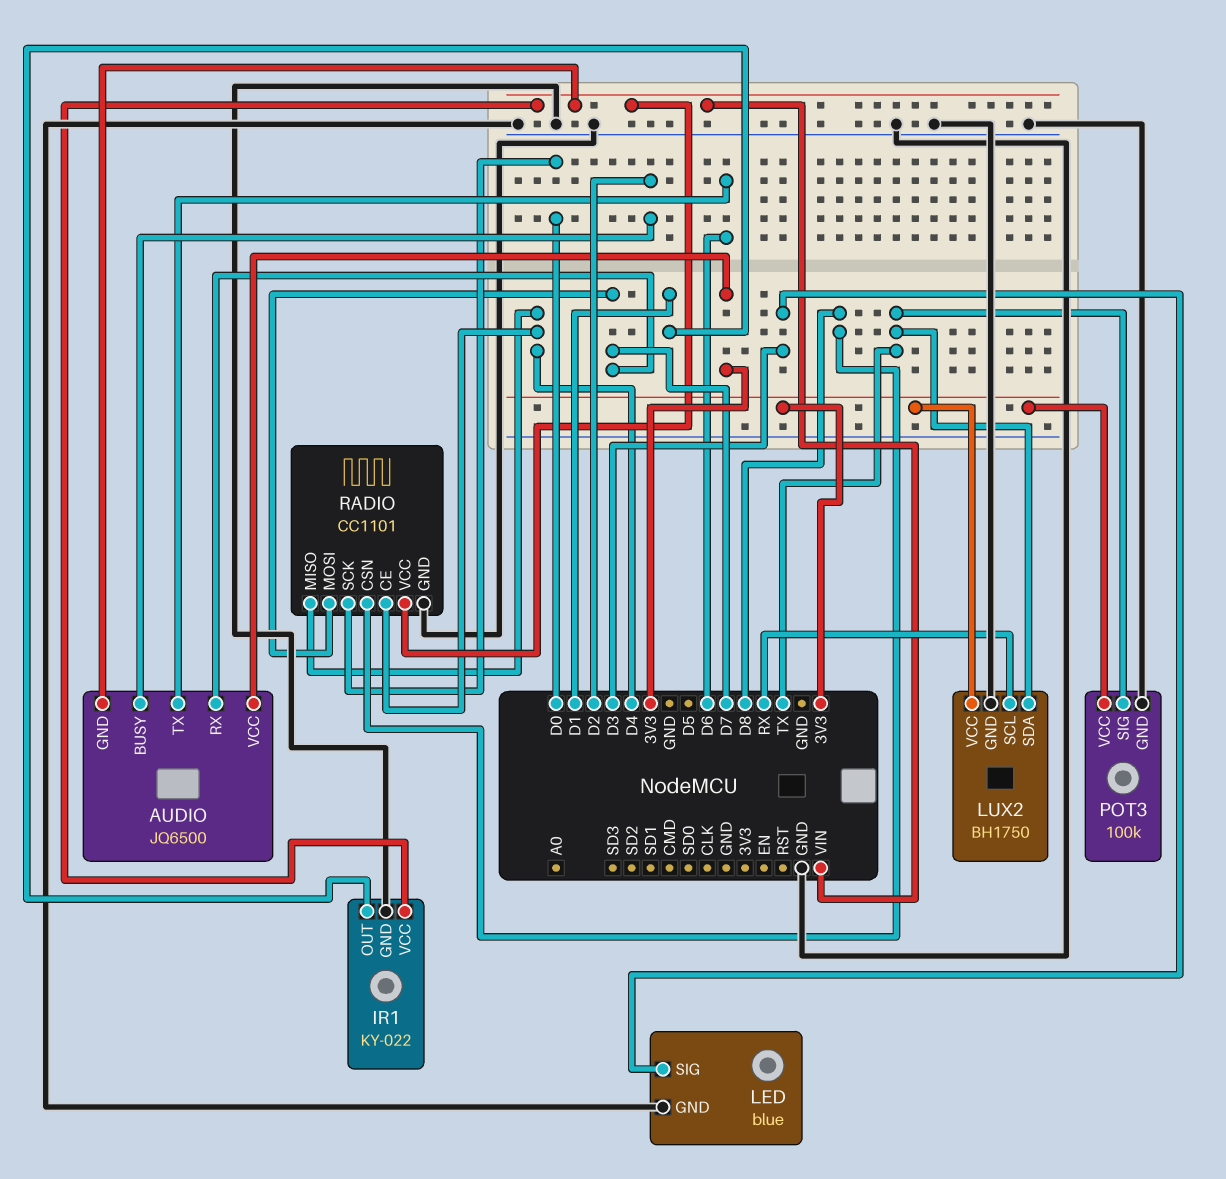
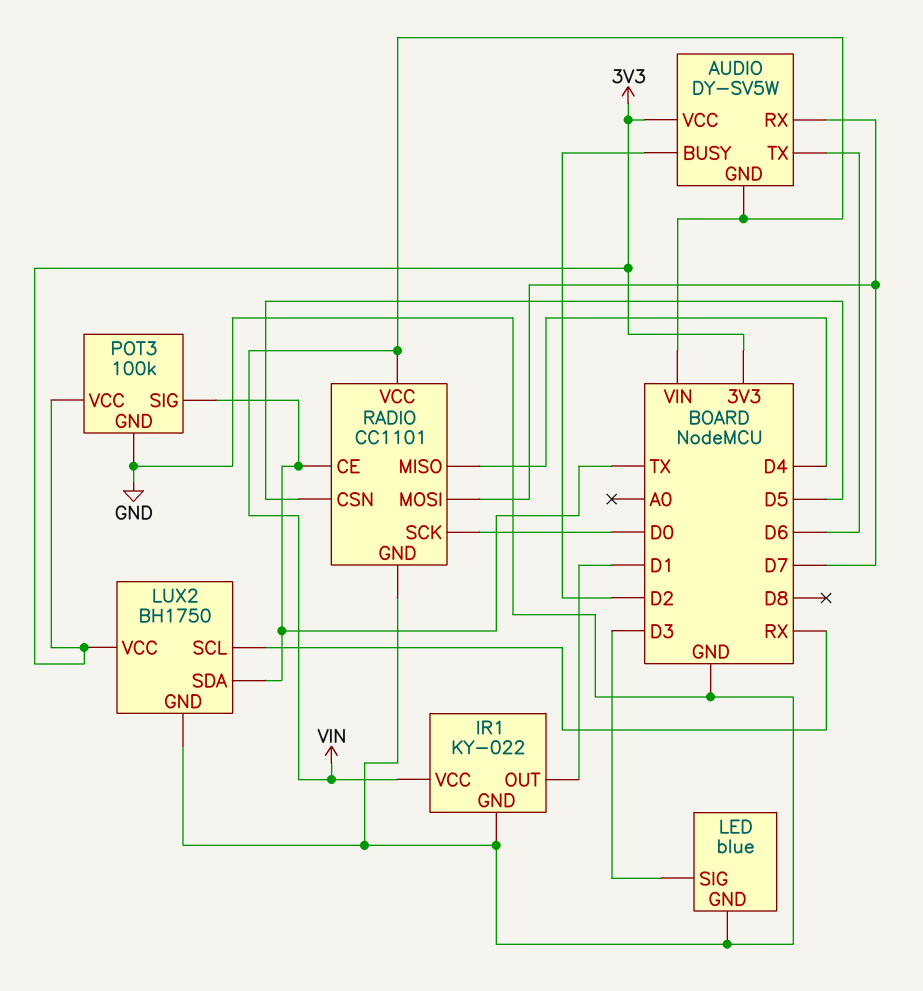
AUDIO: JQ6500 -> DY-SV5W
RADIO pin CE: D4 -> TX
RADIO pin CSN: D8 -> D5

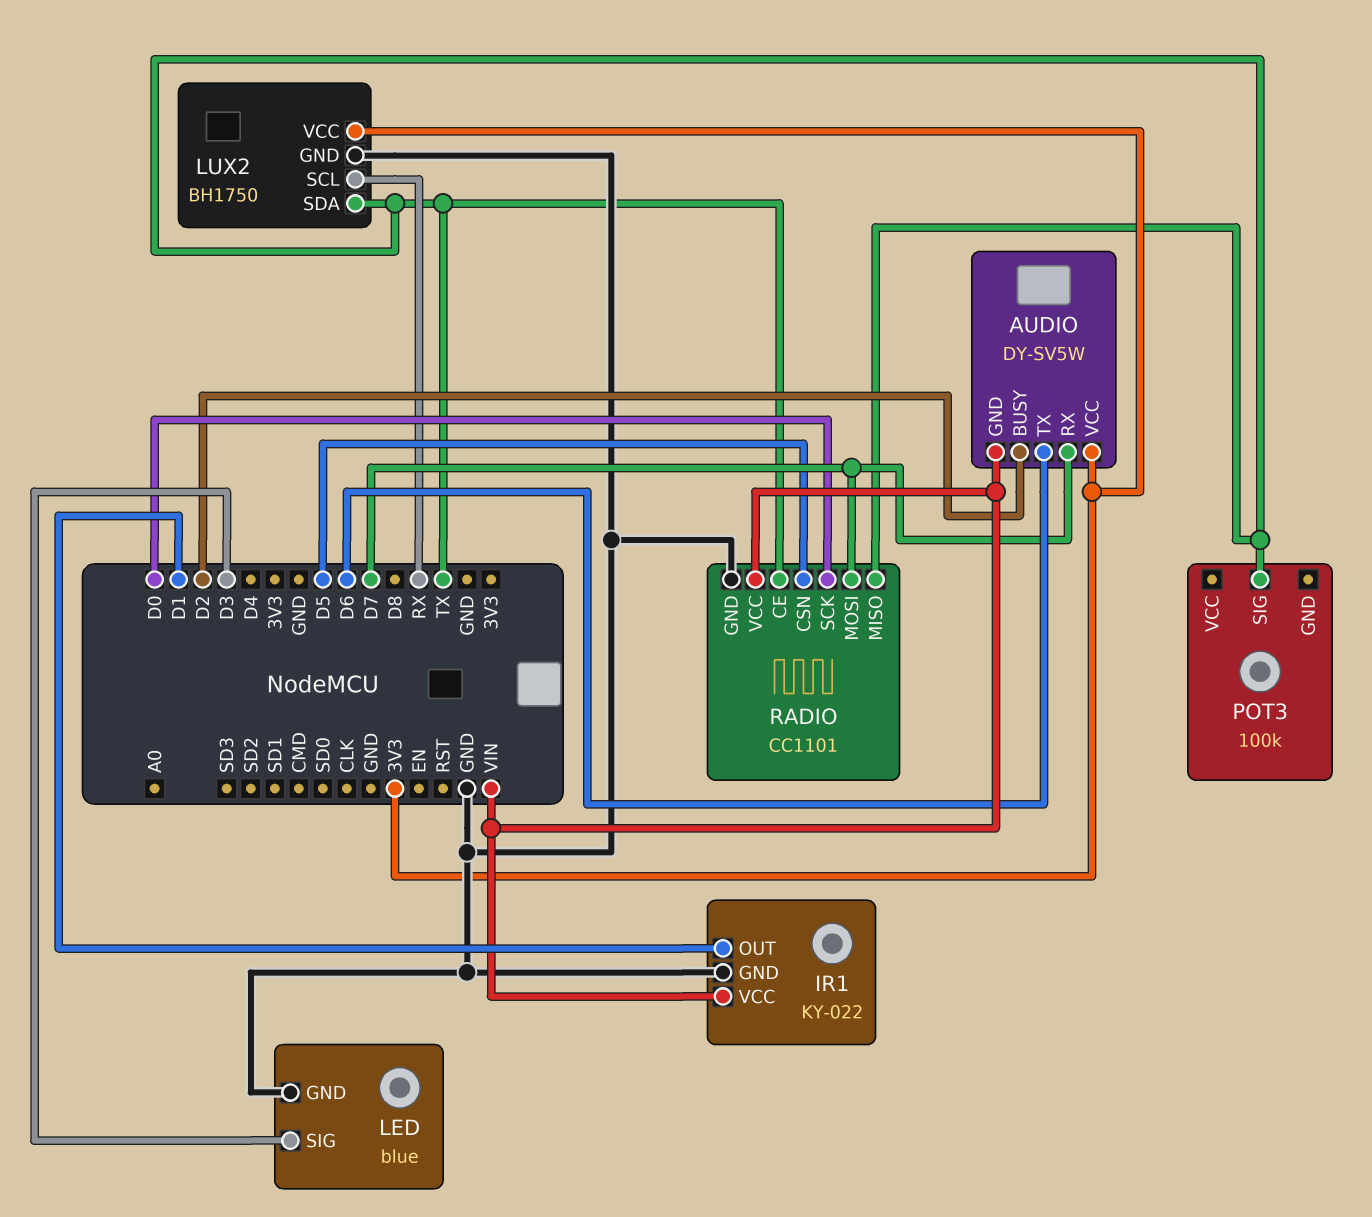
POT3 pin GND: GND -> none
POT3 pin VCC: 3V3 -> none
RADIO pin MISO: D4 -> TX

